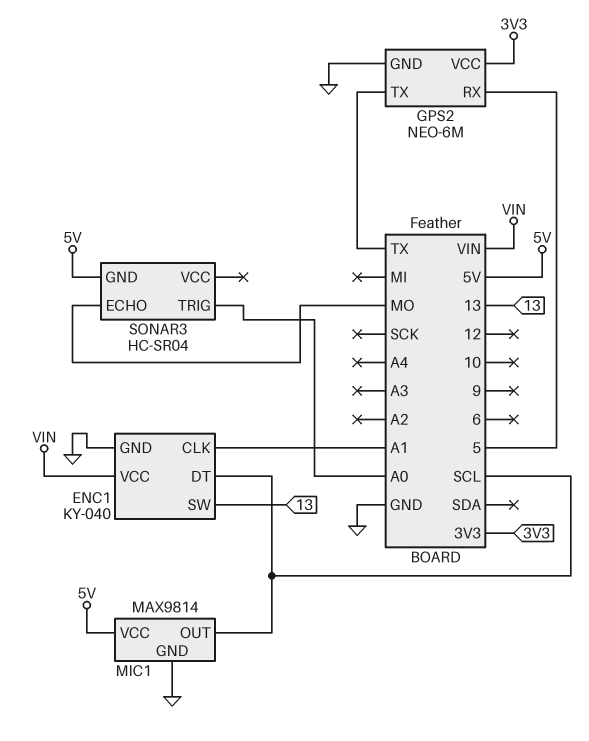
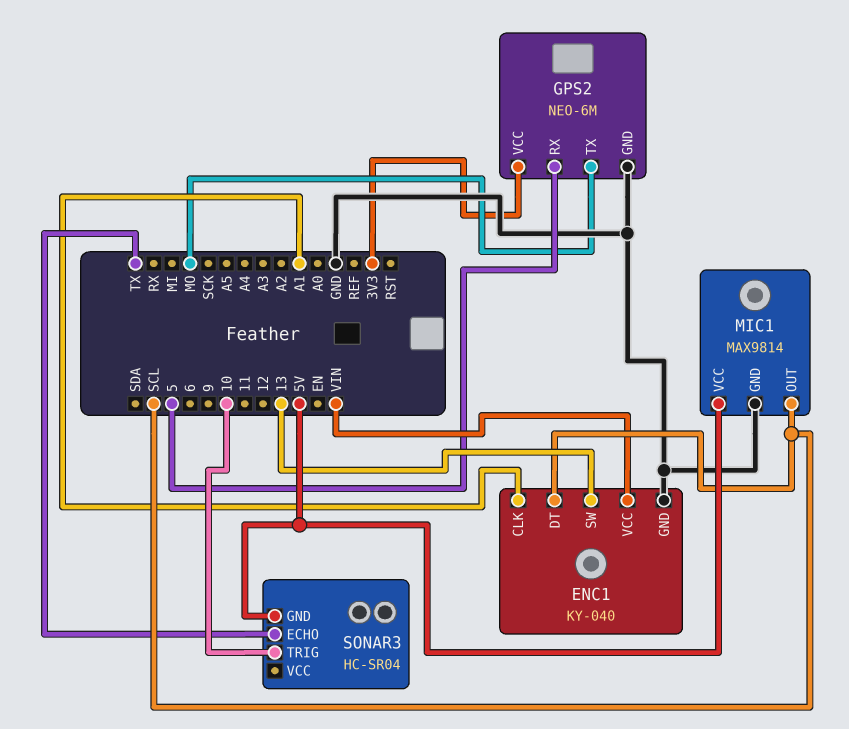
GPS2 pin TX: TX -> MO
SONAR3 pin ECHO: MO -> TX
SONAR3 pin TRIG: A0 -> 10

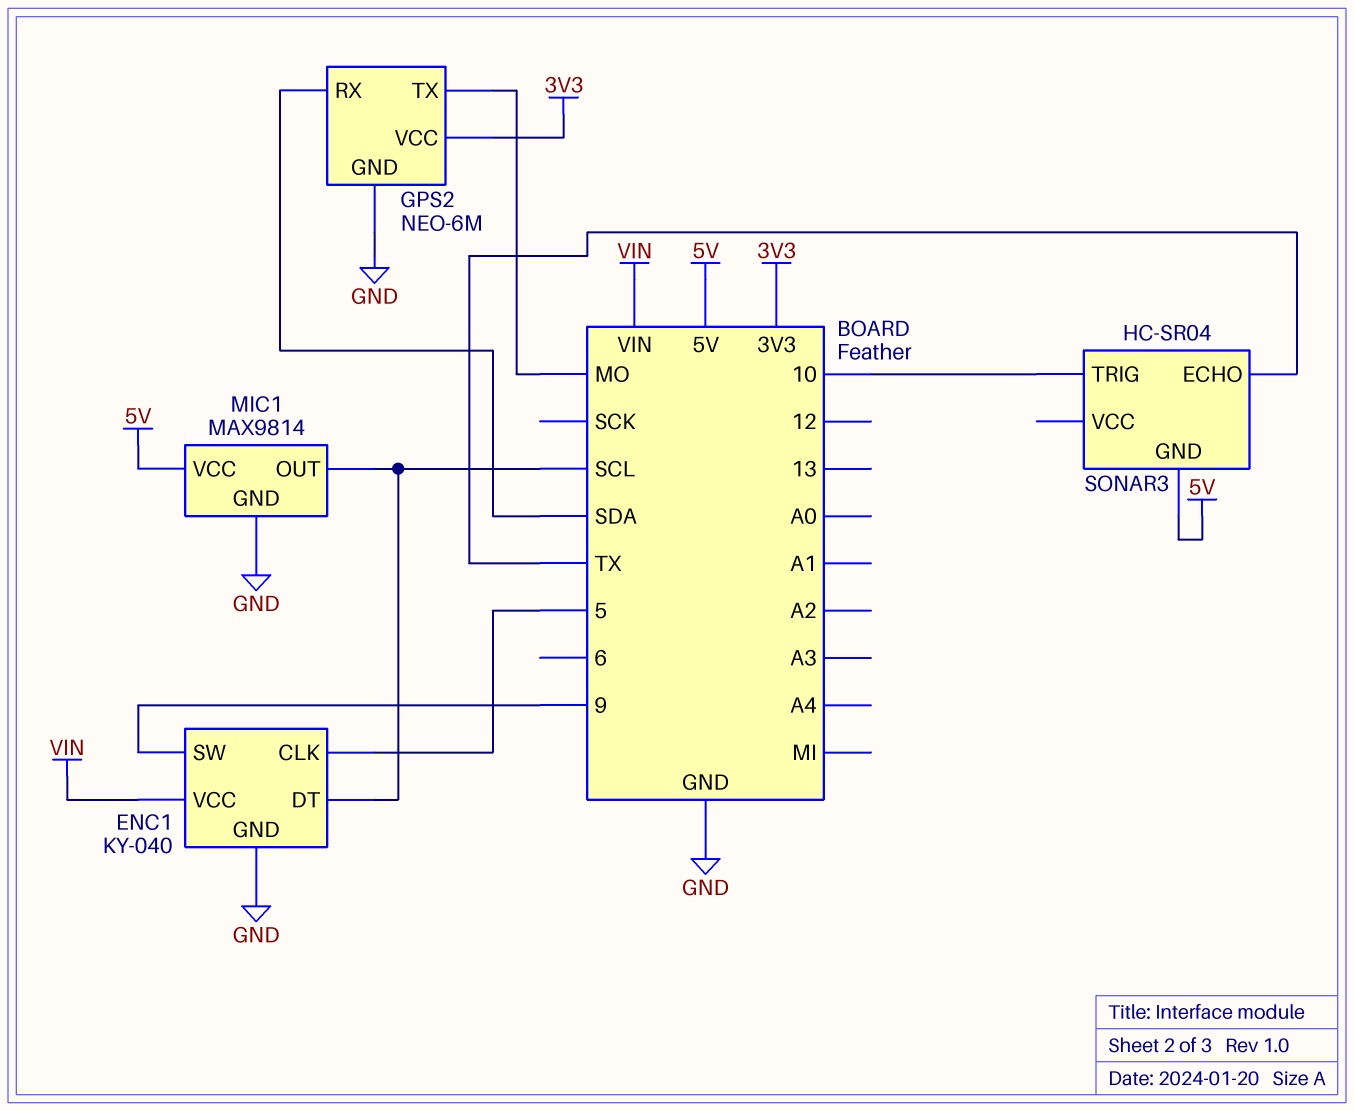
ENC1 pin CLK: A1 -> 5
ENC1 pin SW: 13 -> 9
GPS2 pin RX: 5 -> SDA

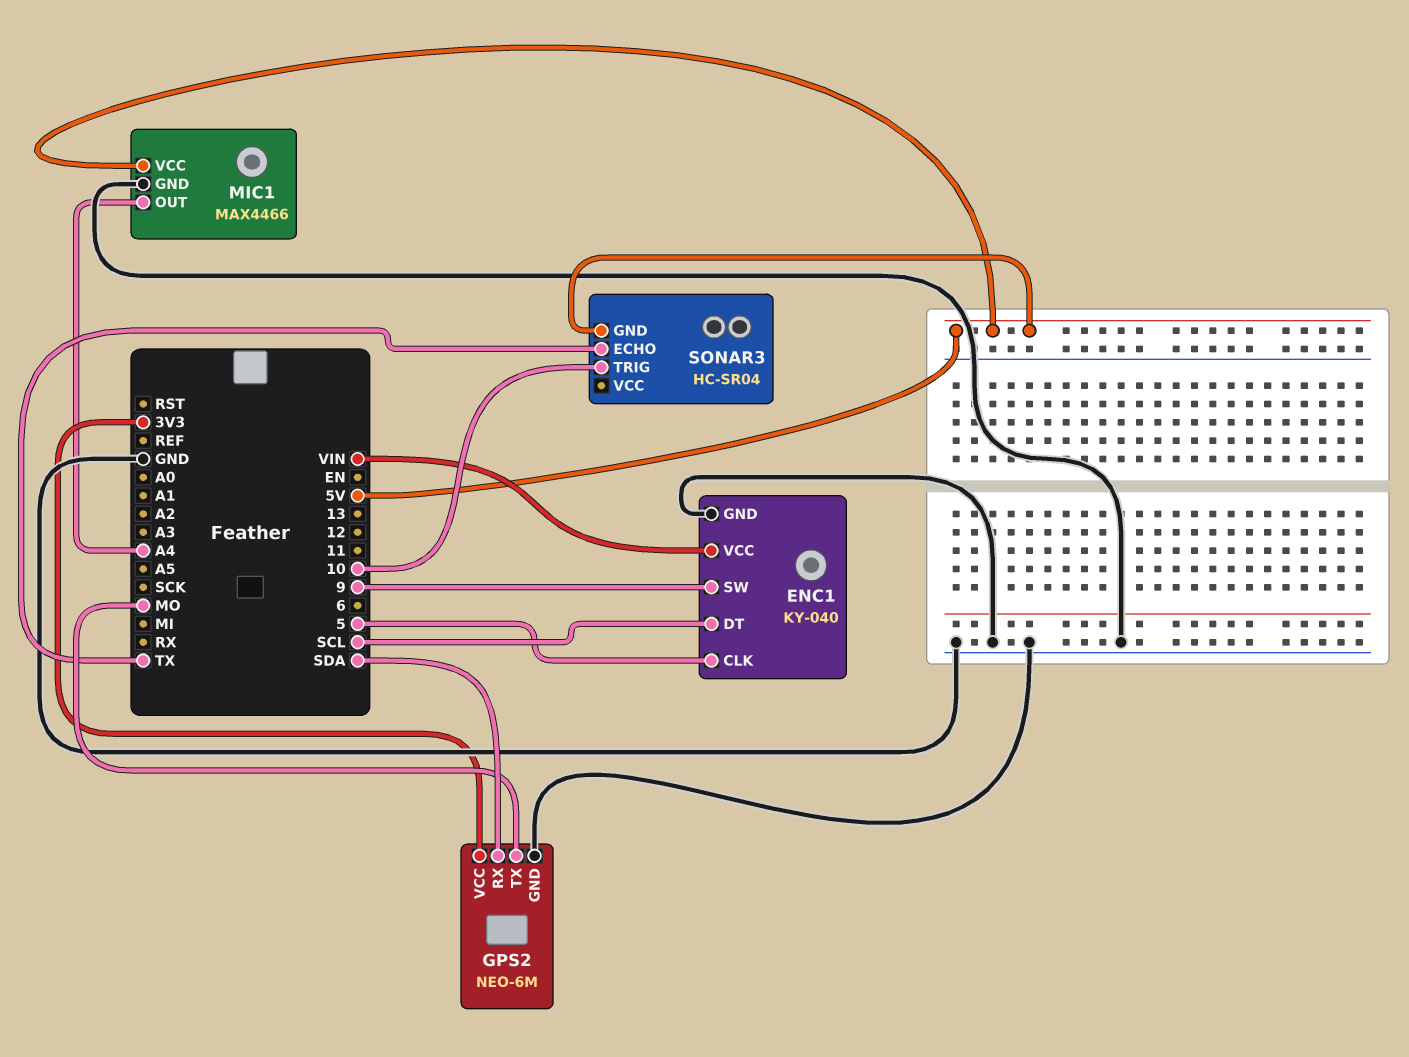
MIC1: MAX9814 -> MAX4466
MIC1 pin OUT: SCL -> A4

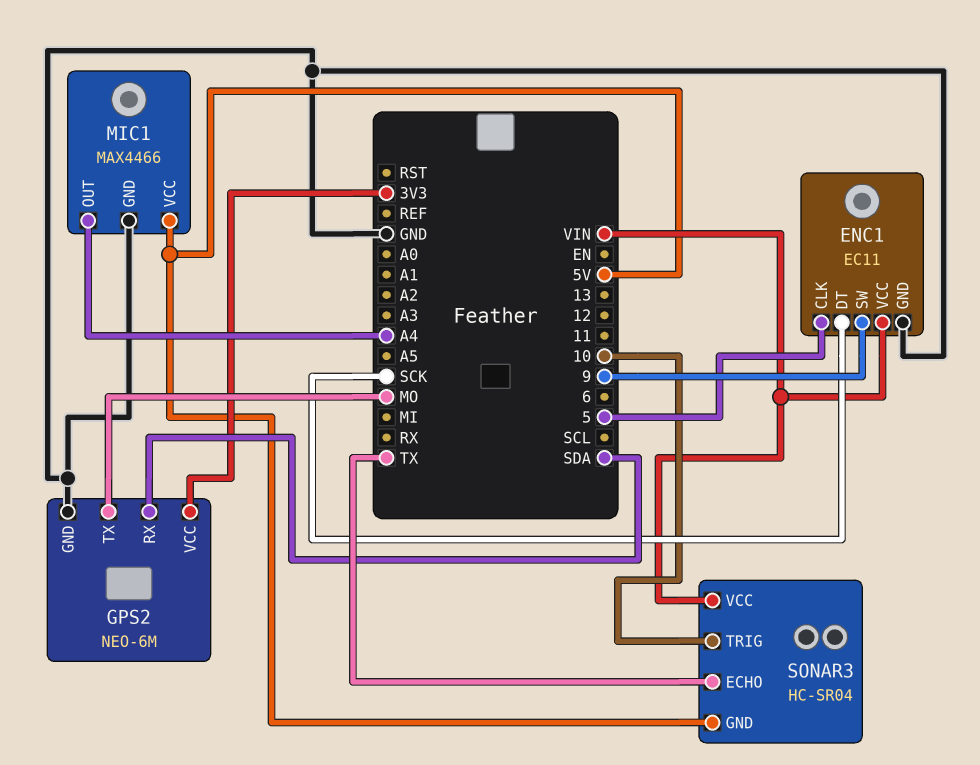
ENC1: KY-040 -> EC11
ENC1 pin DT: SCL -> SCK
SONAR3 pin VCC: none -> VIN

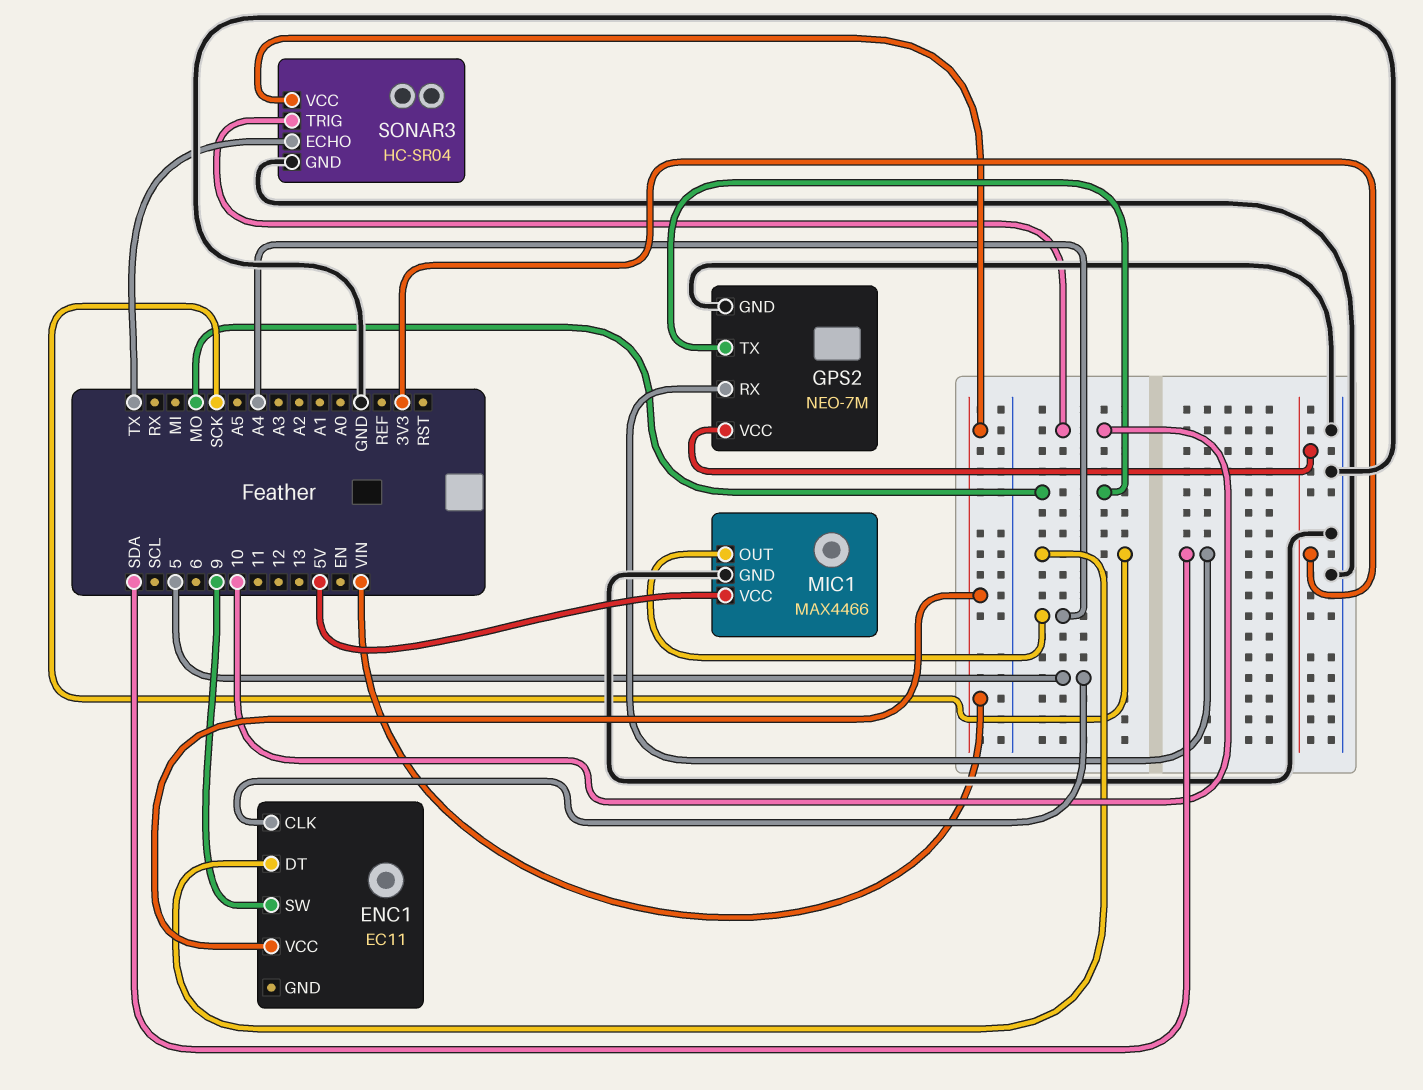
ENC1 pin GND: GND -> none
GPS2: NEO-6M -> NEO-7M
SONAR3 pin GND: 5V -> GND

